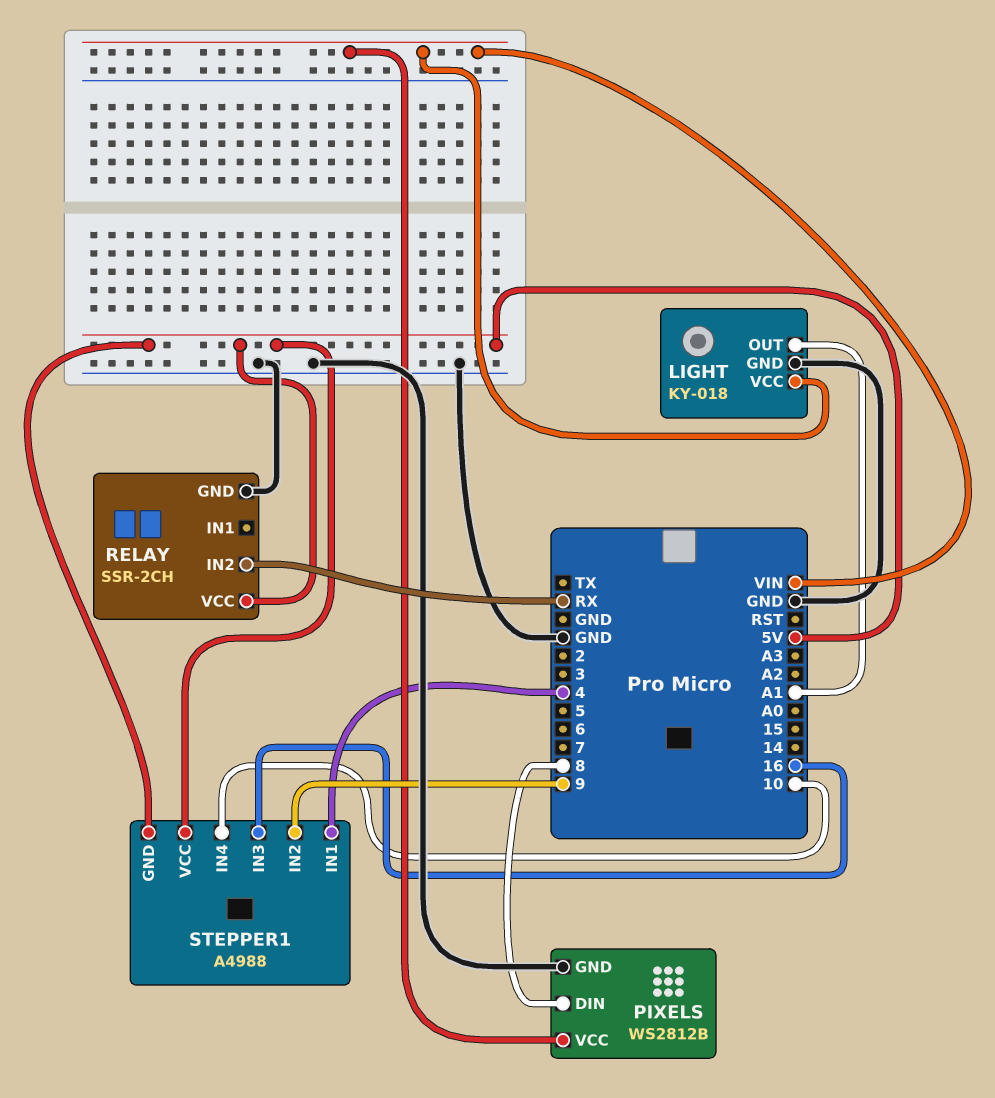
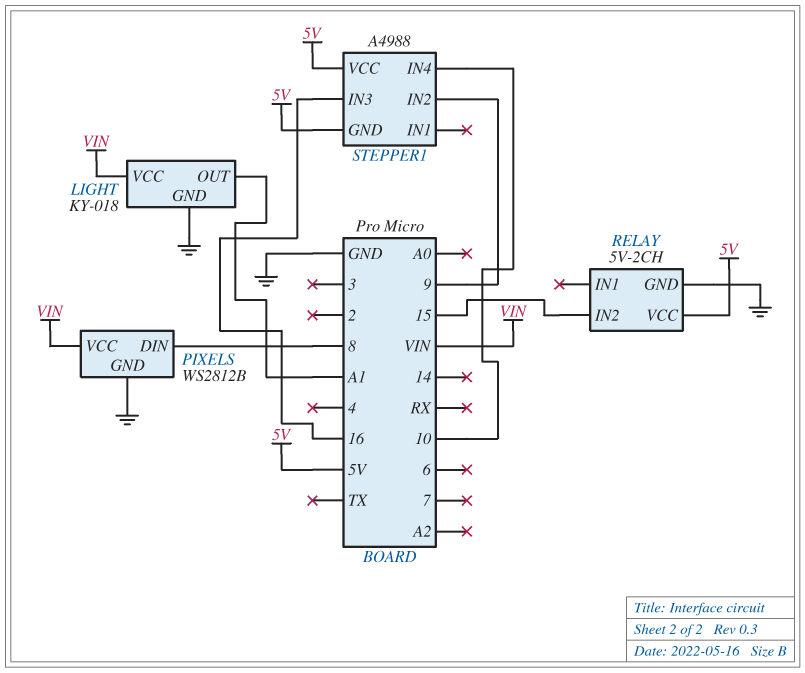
RELAY: SSR-2CH -> 5V-2CH
RELAY pin IN2: RX -> 15
STEPPER1 pin IN1: 4 -> none

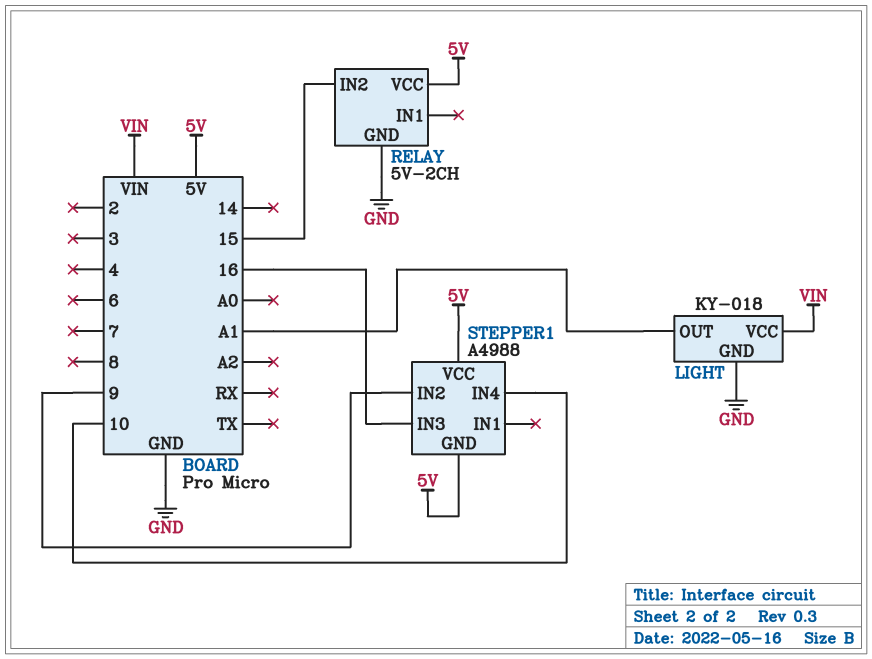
PIXELS: WS2812B -> none
PIXELS pin DIN: 8 -> none
PIXELS pin GND: GND -> none
PIXELS pin VCC: VIN -> none

